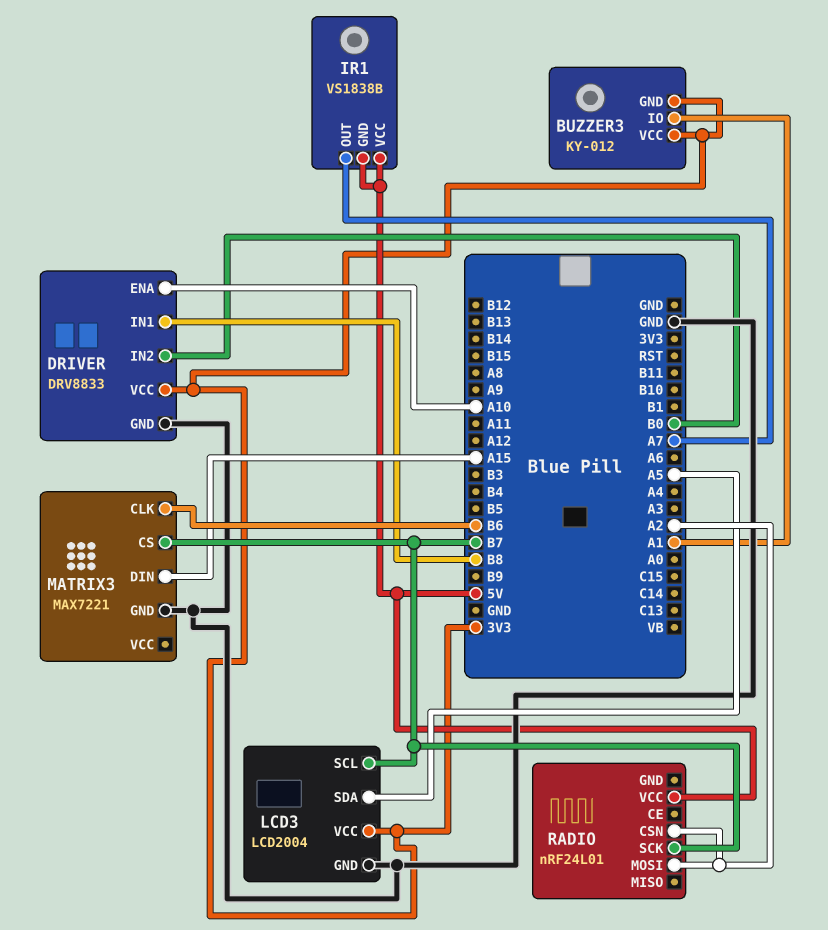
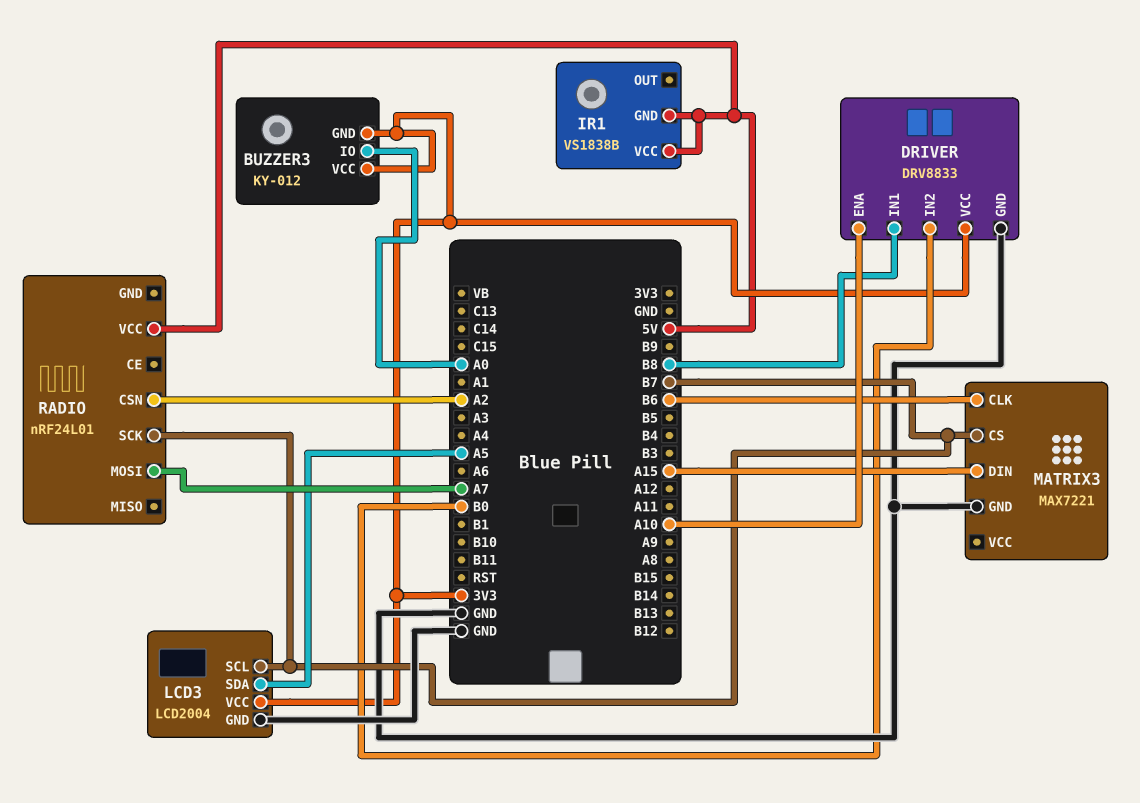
BUZZER3 pin IO: A1 -> A0
IR1 pin OUT: A7 -> none
RADIO pin MOSI: A2 -> A7

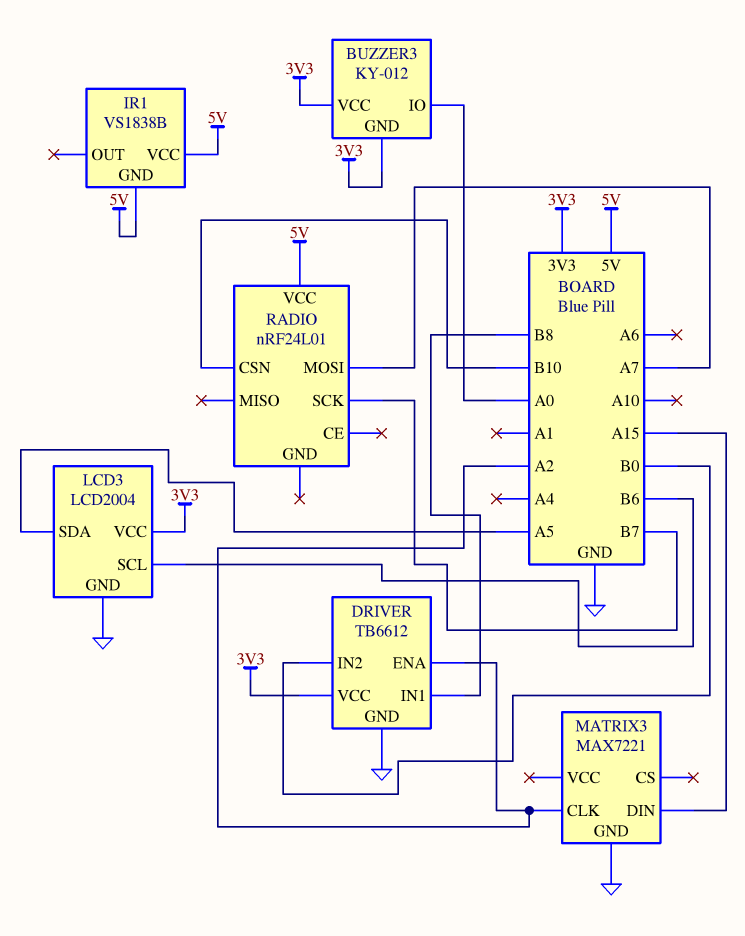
DRIVER: DRV8833 -> TB6612
DRIVER pin ENA: A10 -> A2
LCD3 pin SCL: B7 -> B6
MATRIX3 pin CLK: B6 -> A2
MATRIX3 pin CS: B7 -> none
RADIO pin CSN: A2 -> B10

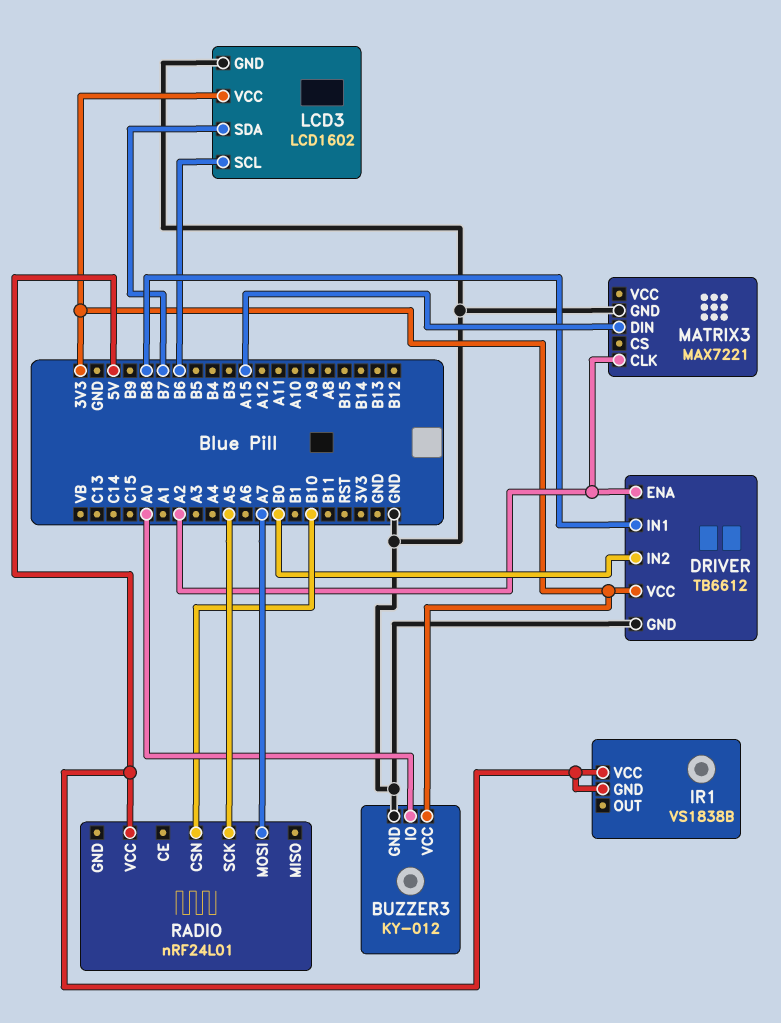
BUZZER3 pin GND: 3V3 -> GND
LCD3: LCD2004 -> LCD1602
LCD3 pin SDA: A5 -> B7
RADIO pin SCK: B7 -> A5

